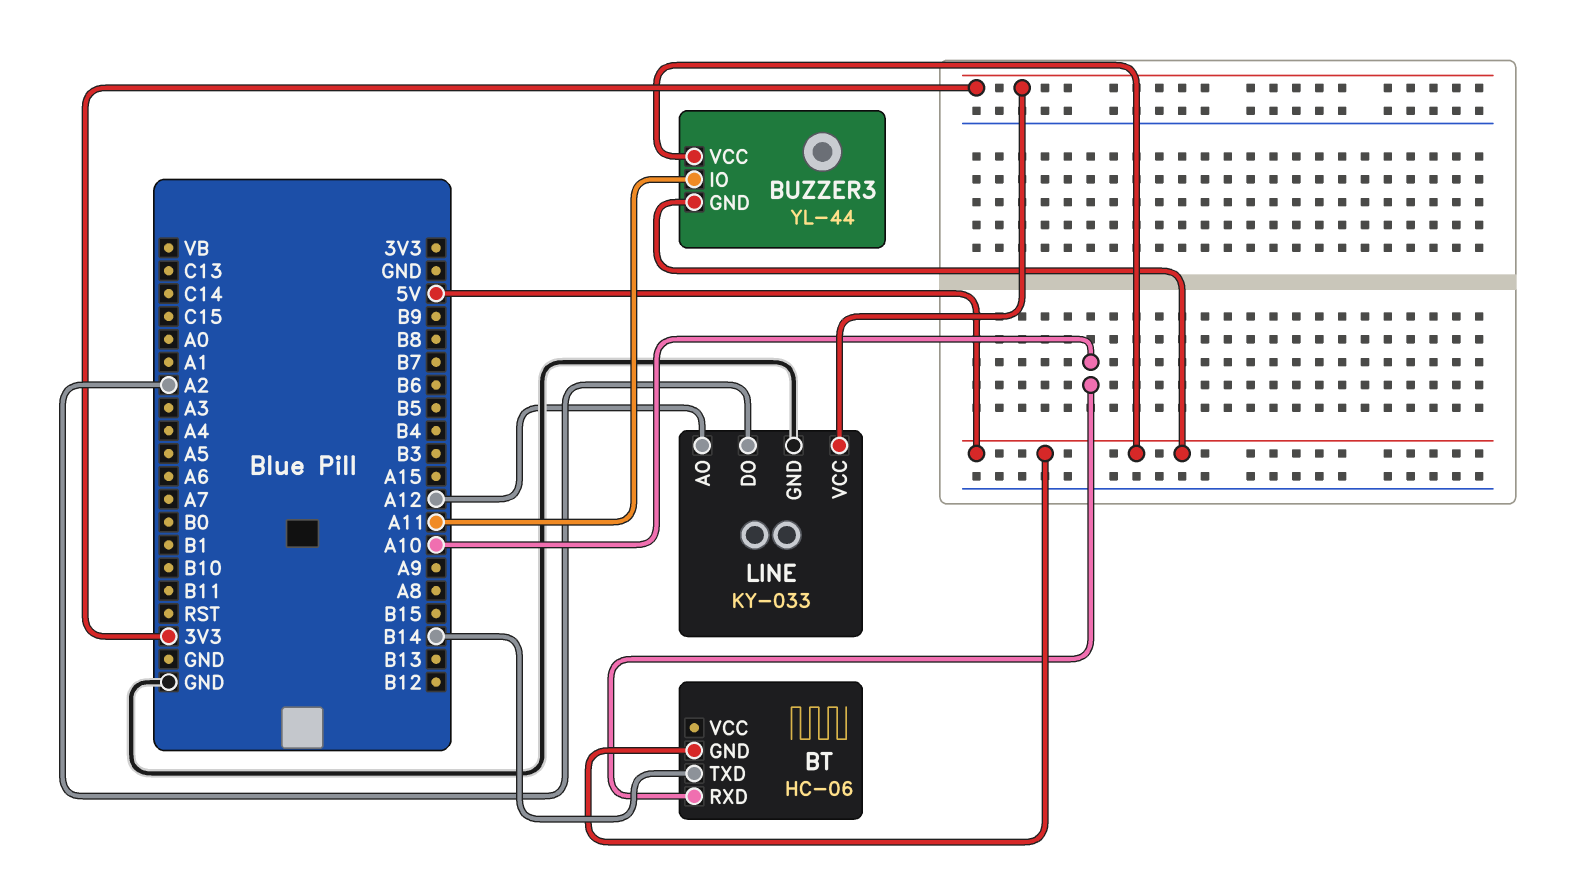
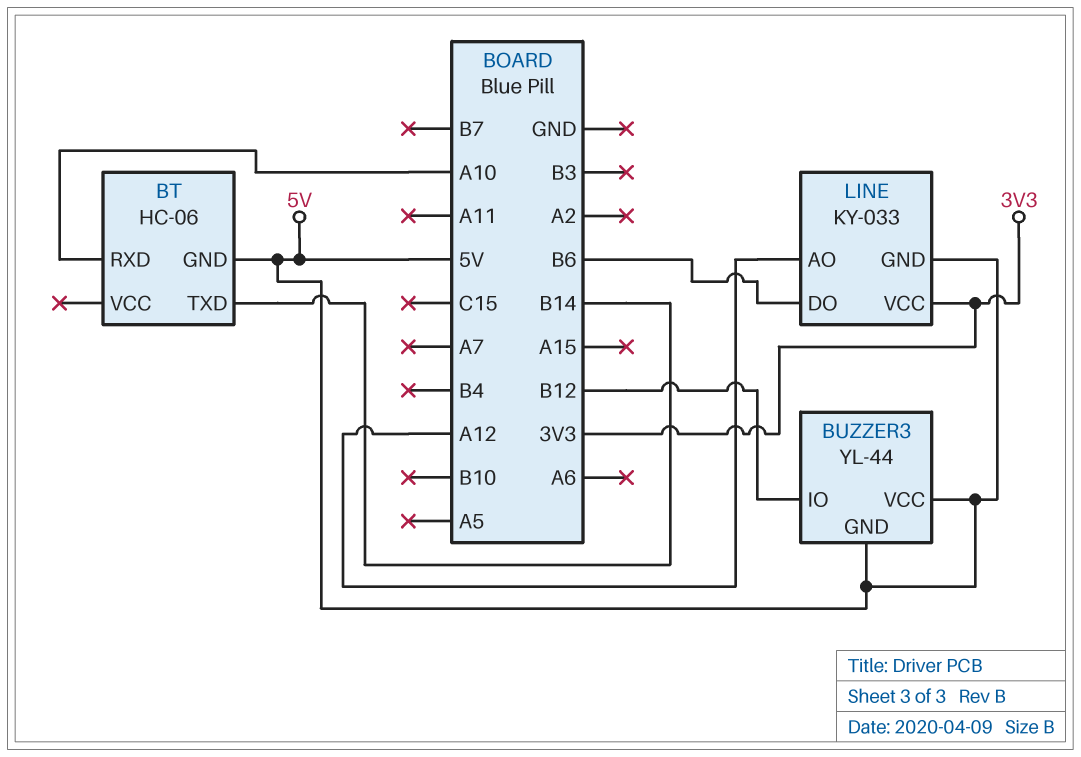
BUZZER3 pin IO: A11 -> B12
LINE pin DO: A2 -> B6
LINE pin GND: GND -> 5V

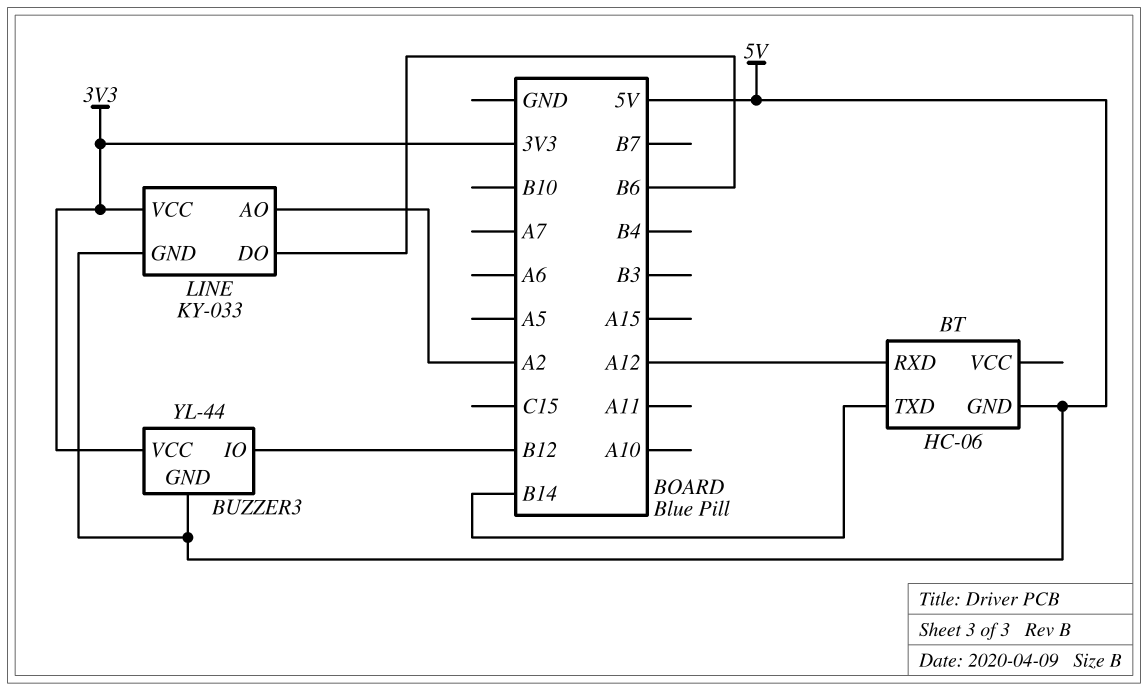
BT pin RXD: A10 -> A12
BUZZER3 pin VCC: 5V -> 3V3
LINE pin AO: A12 -> A2

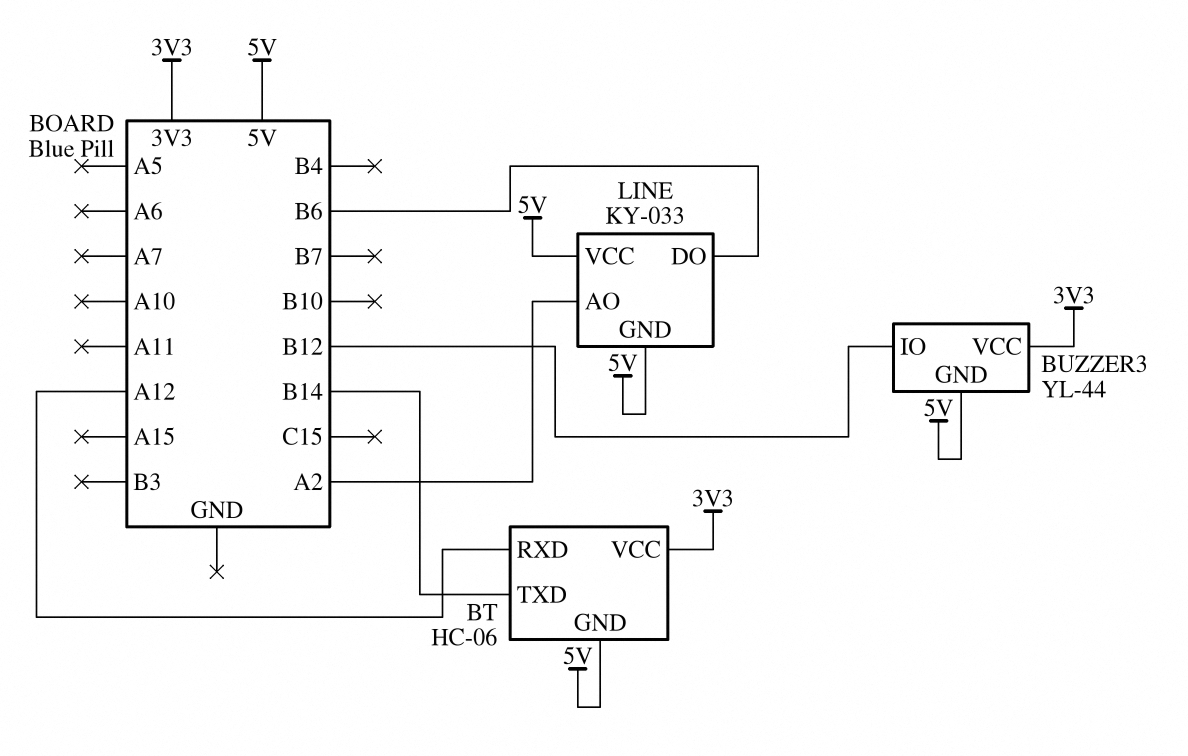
BT pin VCC: none -> 3V3
LINE pin VCC: 3V3 -> 5V

